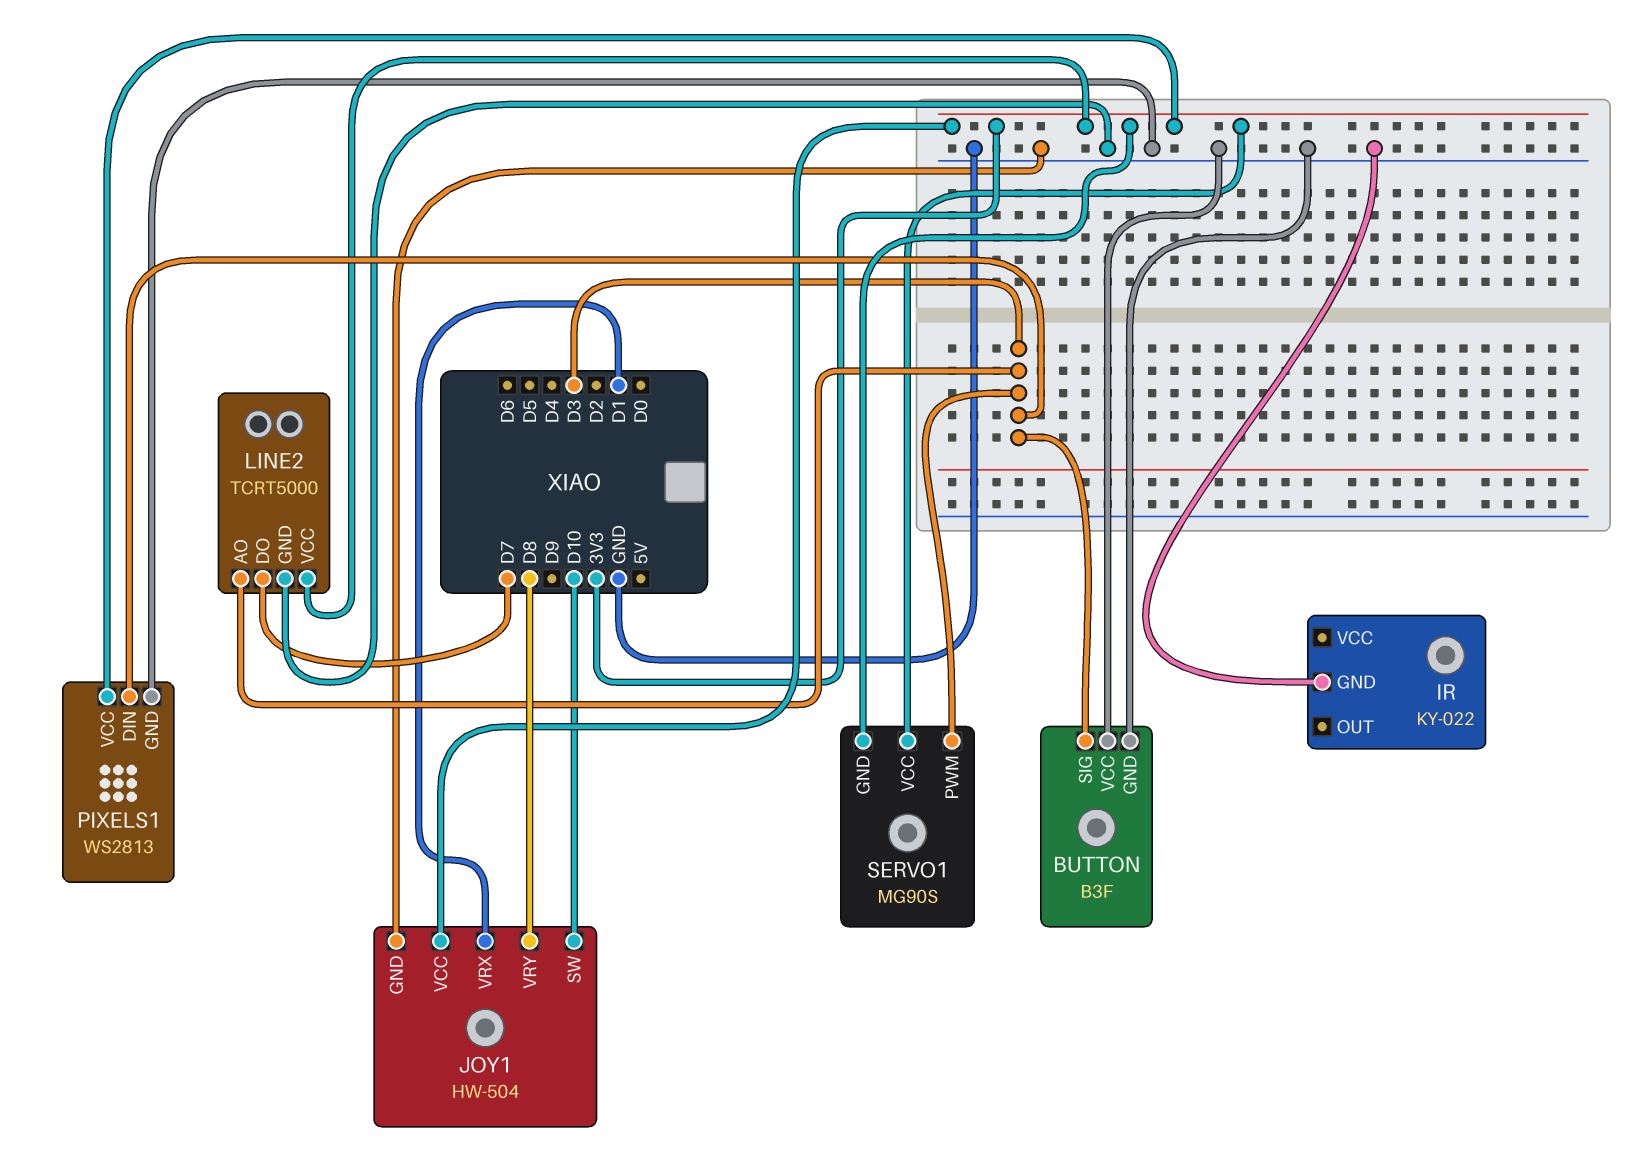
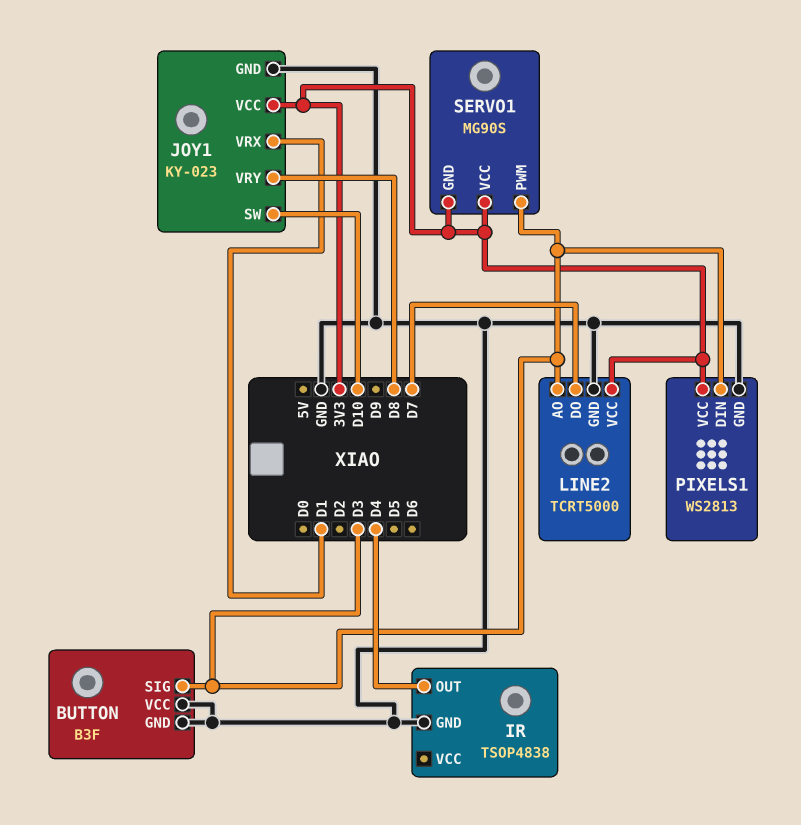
IR: KY-022 -> TSOP4838
IR pin OUT: none -> D4
JOY1: HW-504 -> KY-023

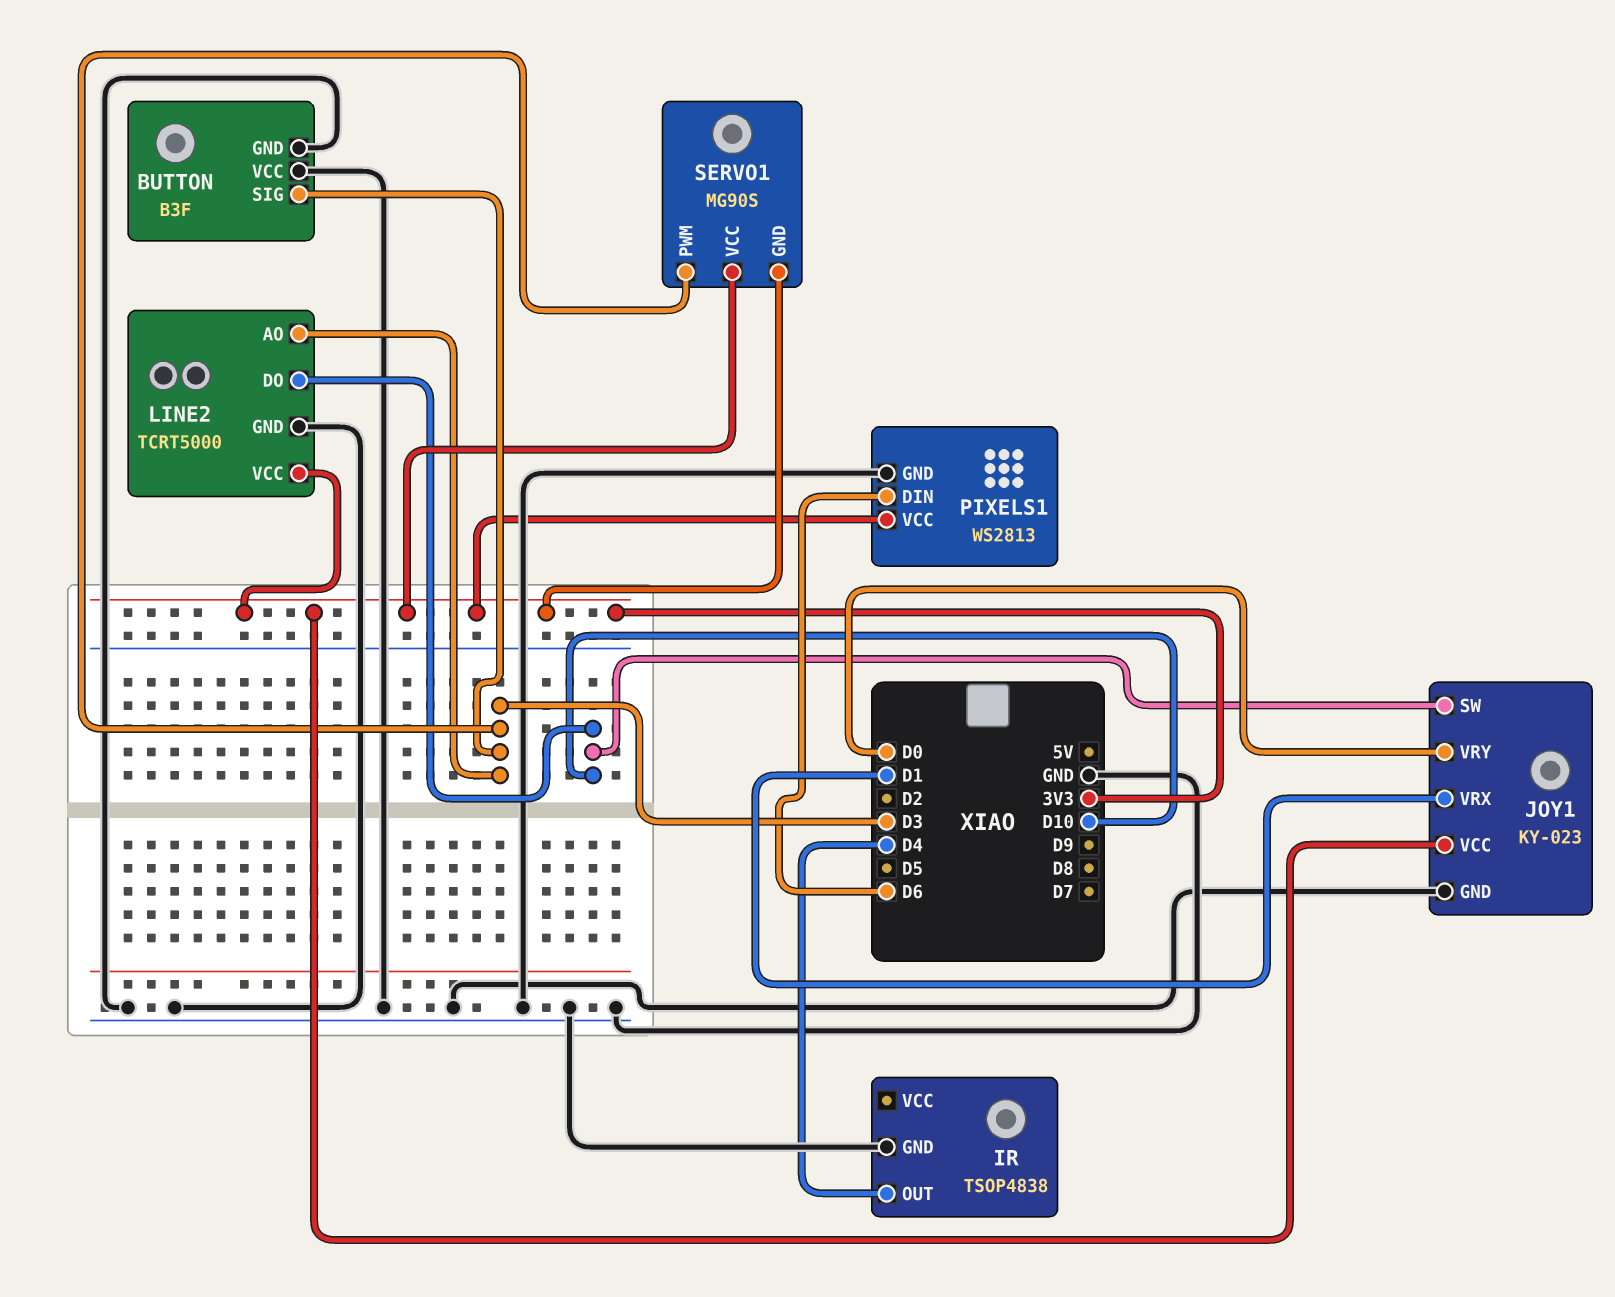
JOY1 pin VRY: D8 -> D0
LINE2 pin DO: D7 -> D10
PIXELS1 pin DIN: D3 -> D6

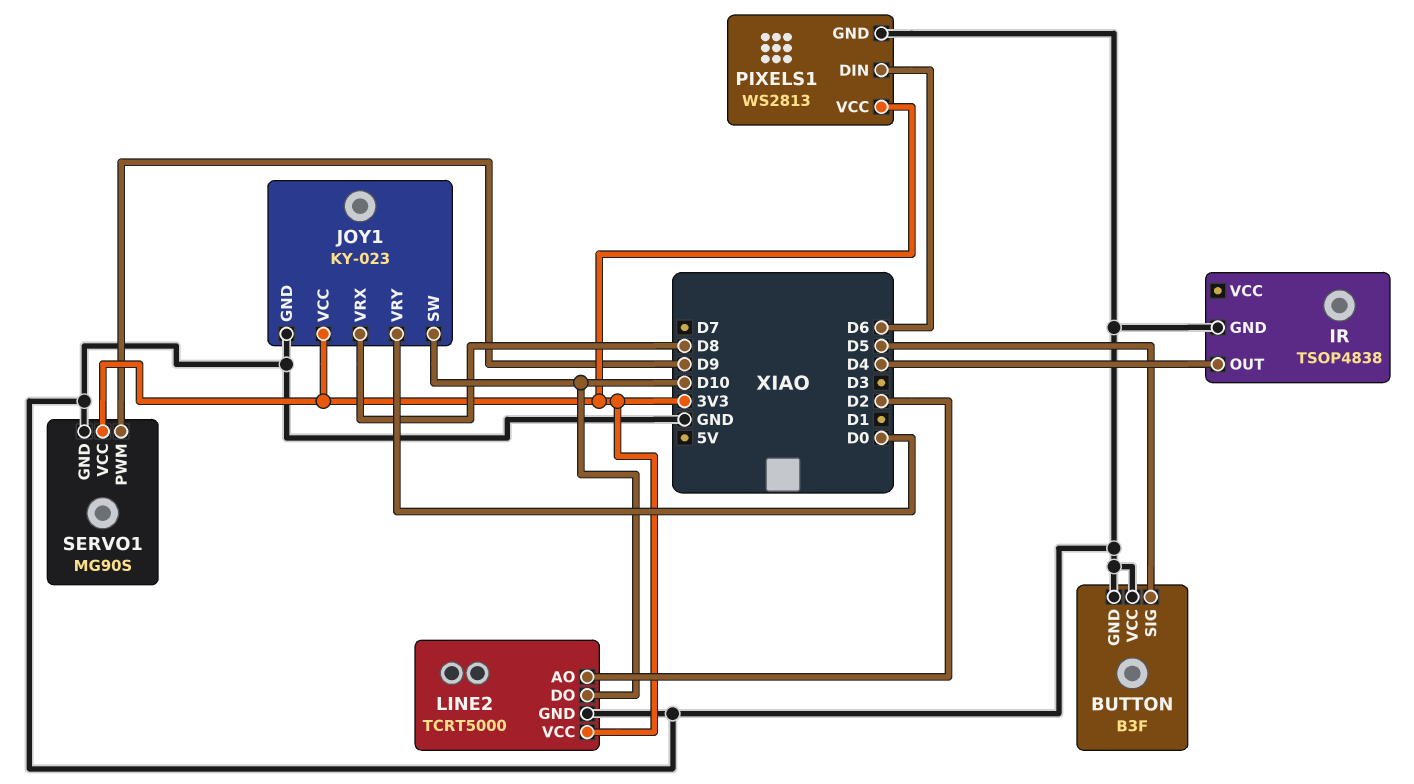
BUTTON pin SIG: D3 -> D5
JOY1 pin VRX: D1 -> D8
LINE2 pin AO: D3 -> D2
SERVO1 pin GND: 3V3 -> GND
SERVO1 pin PWM: D3 -> D9

